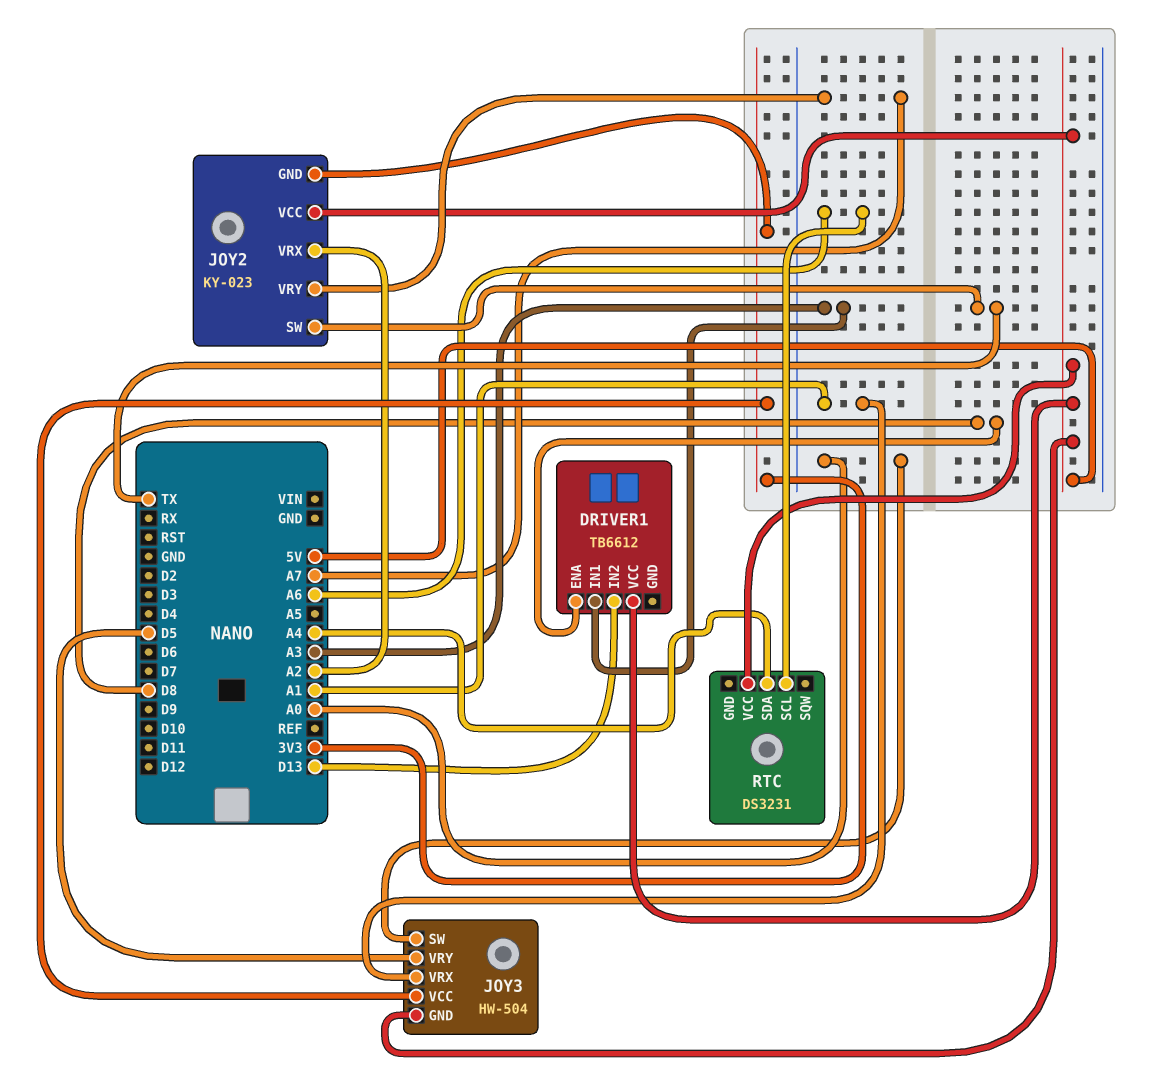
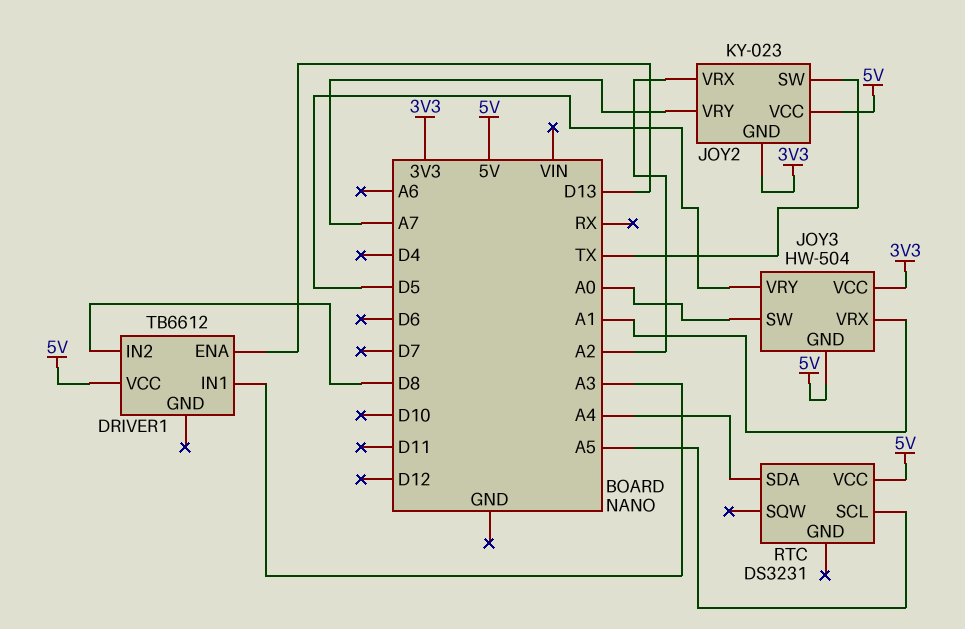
DRIVER1 pin ENA: D8 -> D13
DRIVER1 pin IN2: D13 -> D8
RTC pin SCL: A6 -> A5

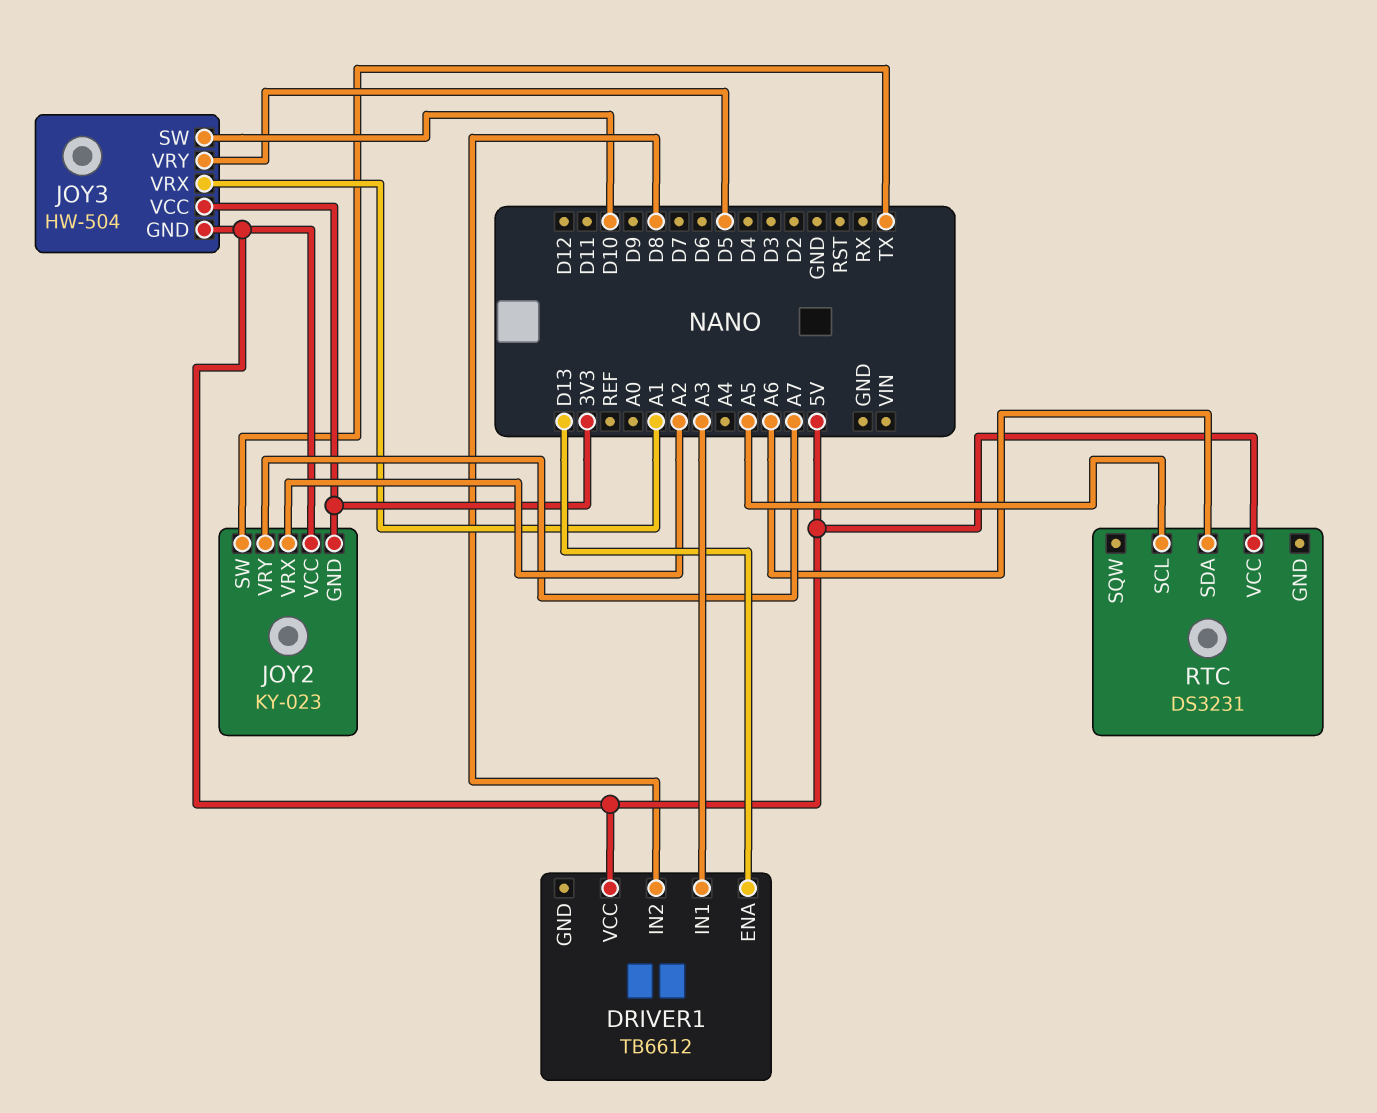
JOY3 pin SW: A0 -> D10
RTC pin SDA: A4 -> A6

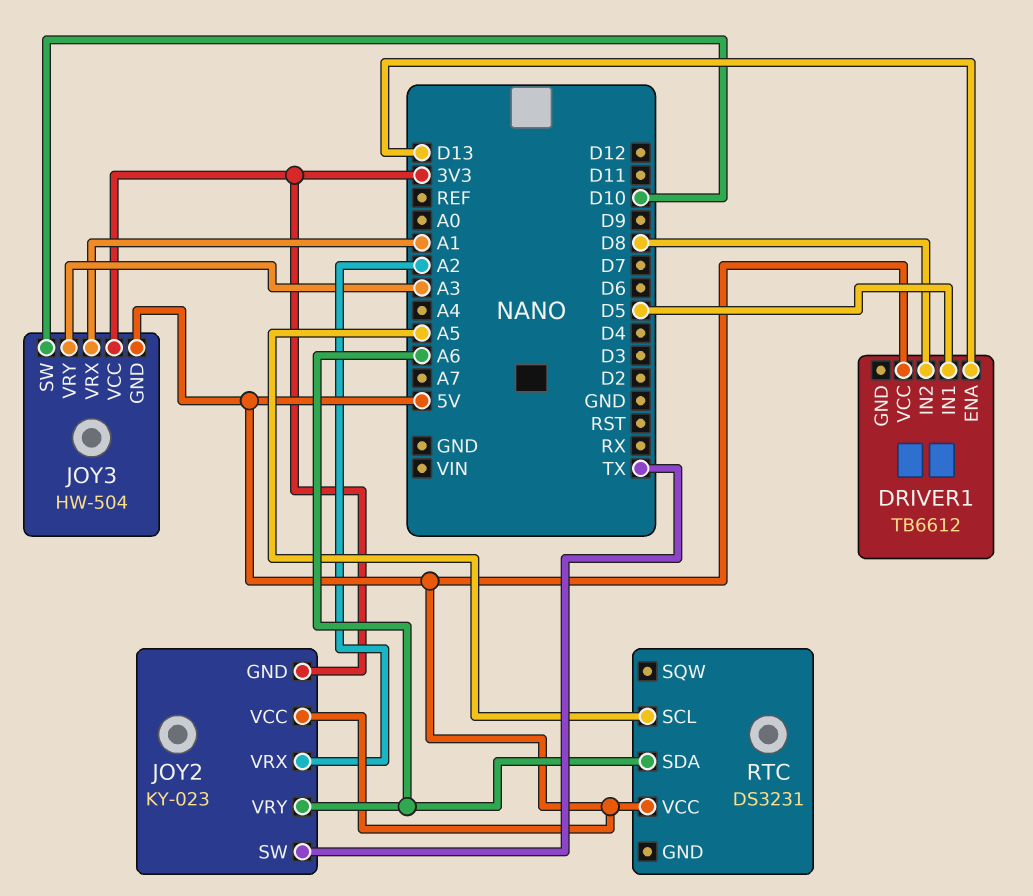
DRIVER1 pin IN1: A3 -> D5
JOY2 pin VRY: A7 -> A6
JOY3 pin VRY: D5 -> A3

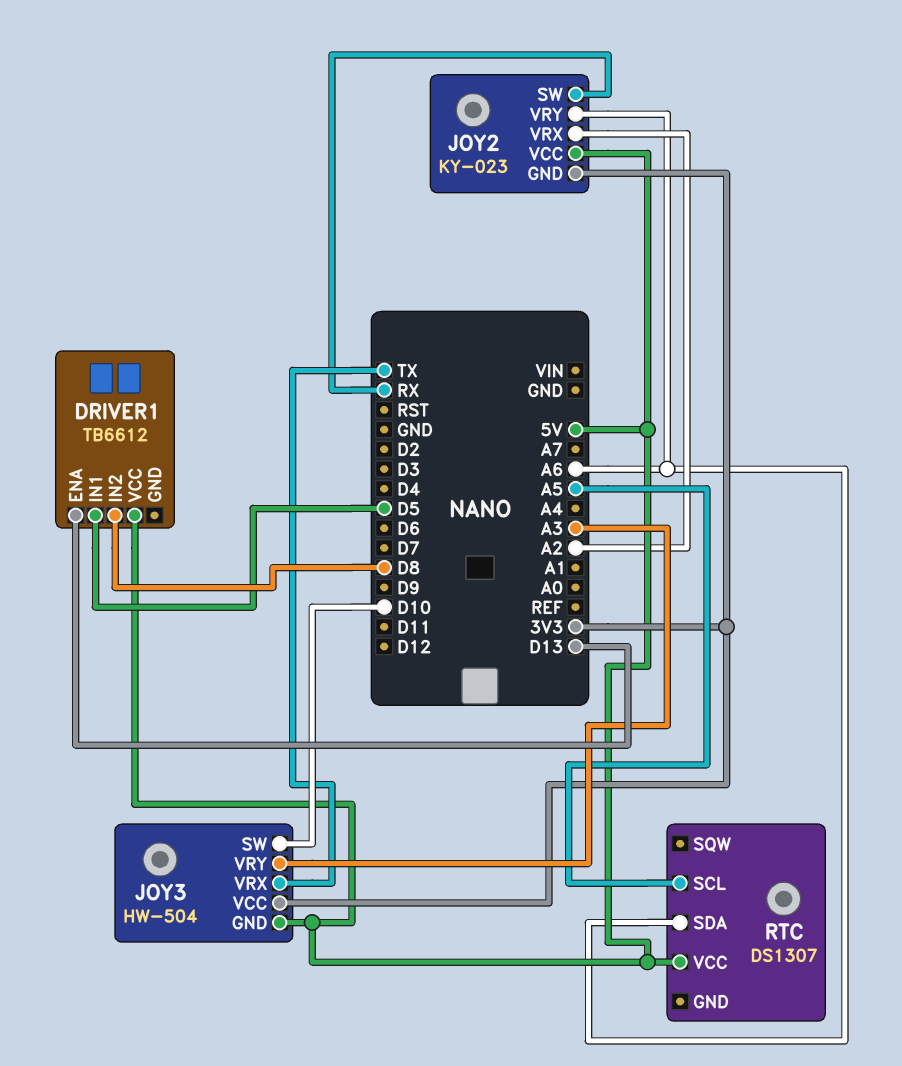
JOY2 pin SW: TX -> RX
JOY3 pin VRX: A1 -> TX
RTC: DS3231 -> DS1307

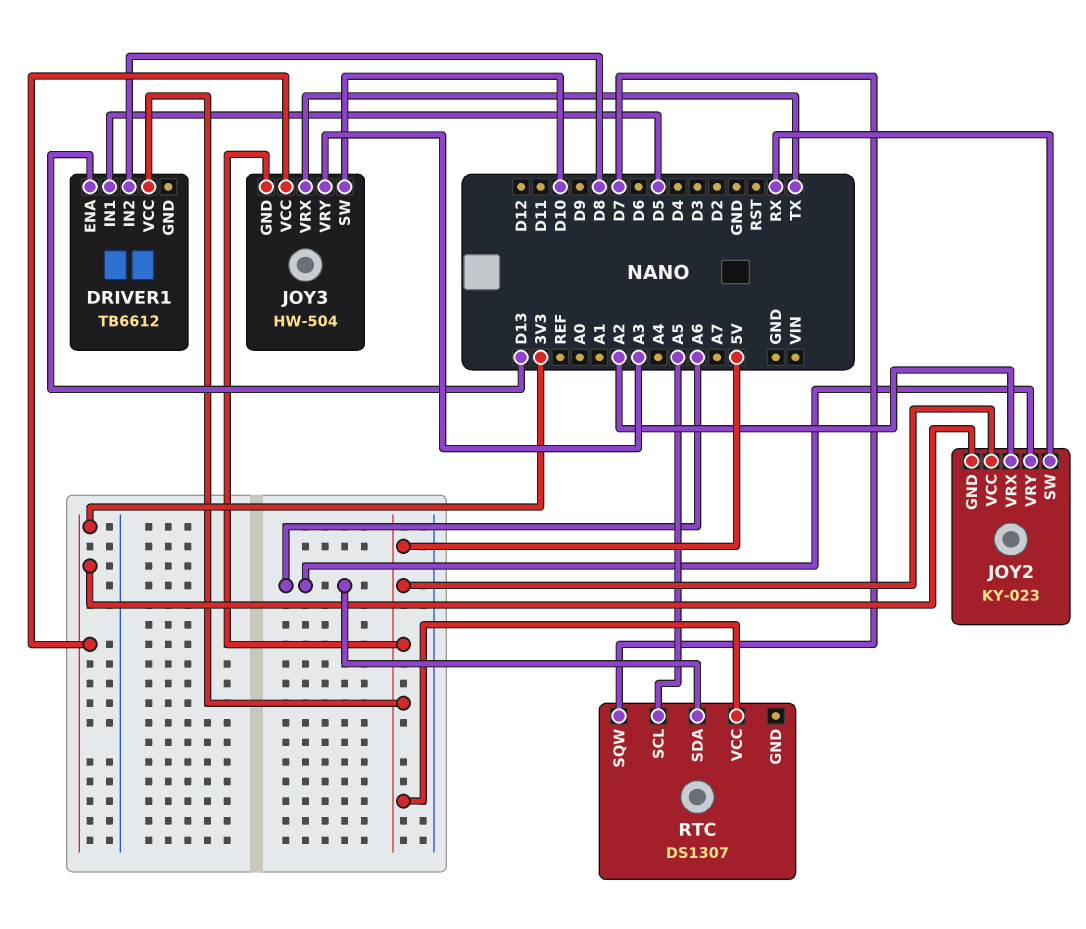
RTC pin SQW: none -> D7

